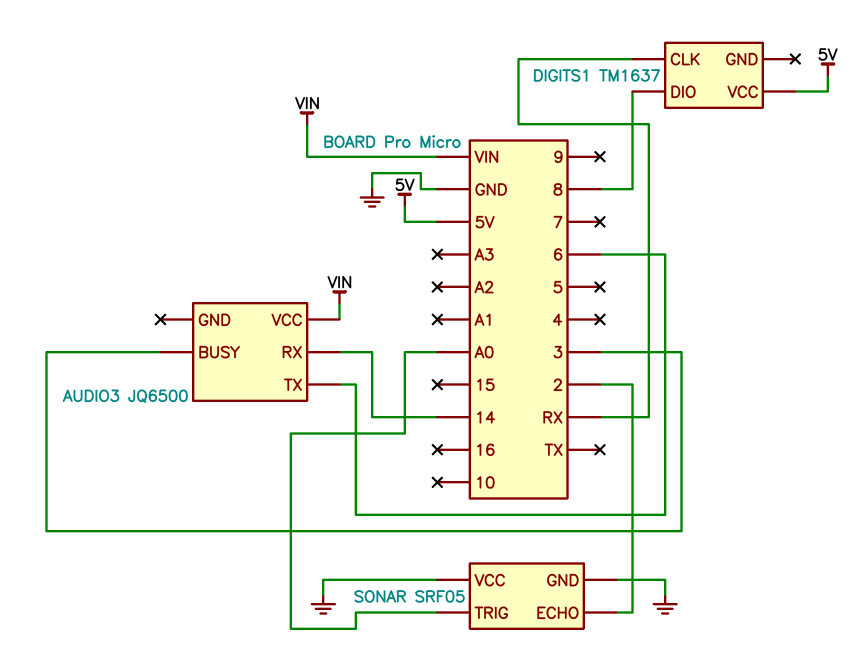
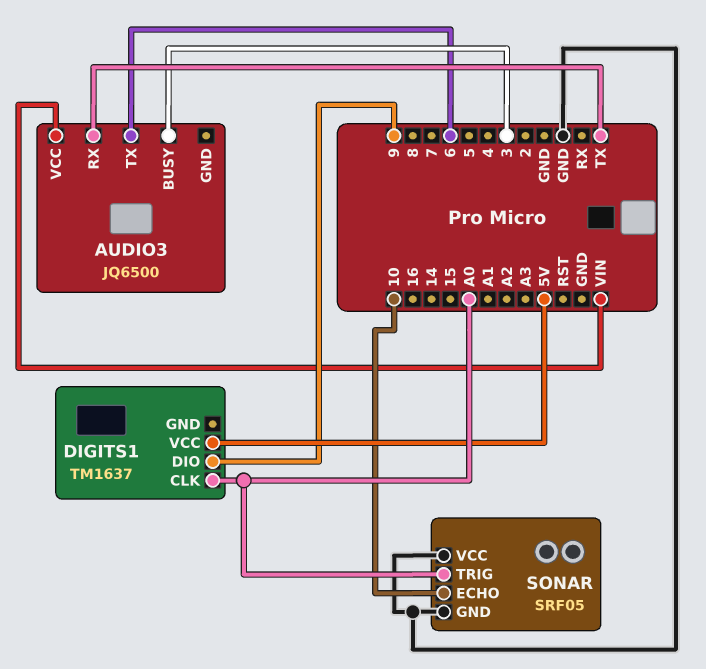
AUDIO3 pin RX: 14 -> TX
DIGITS1 pin CLK: RX -> A0
DIGITS1 pin DIO: 8 -> 9
SONAR pin ECHO: 2 -> 10

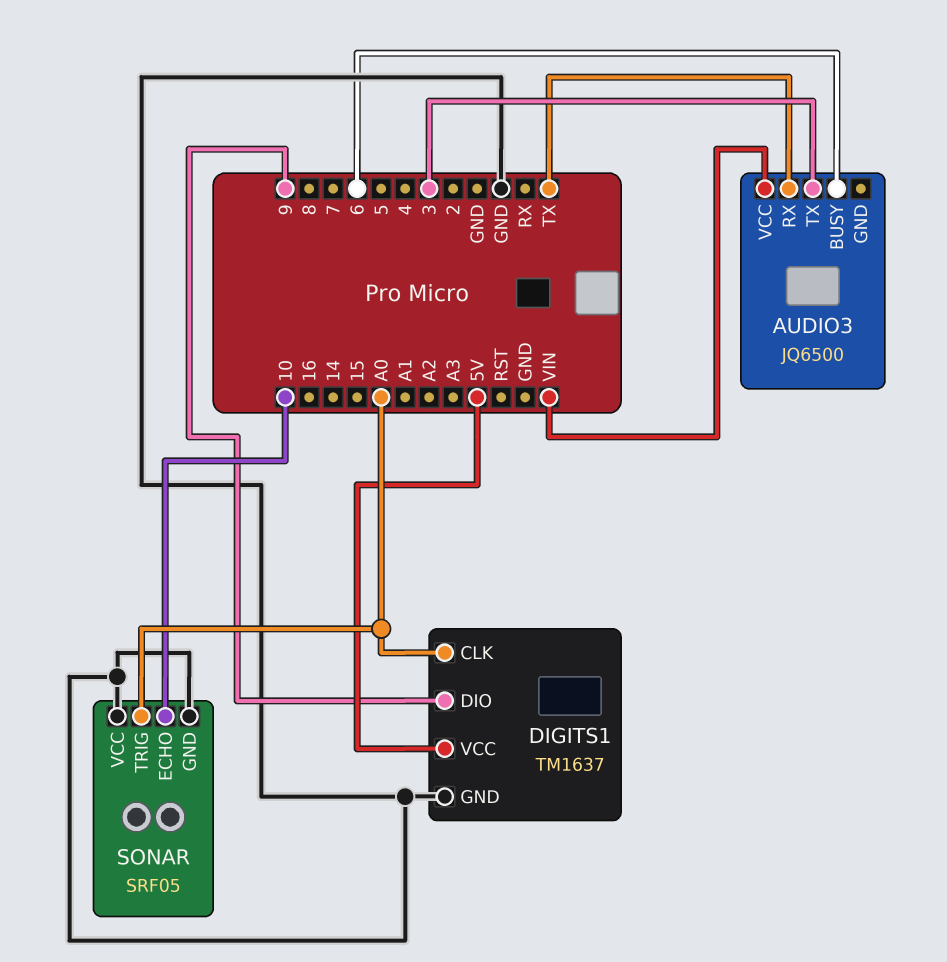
AUDIO3 pin BUSY: 3 -> 6
AUDIO3 pin TX: 6 -> 3
DIGITS1 pin GND: none -> GND

